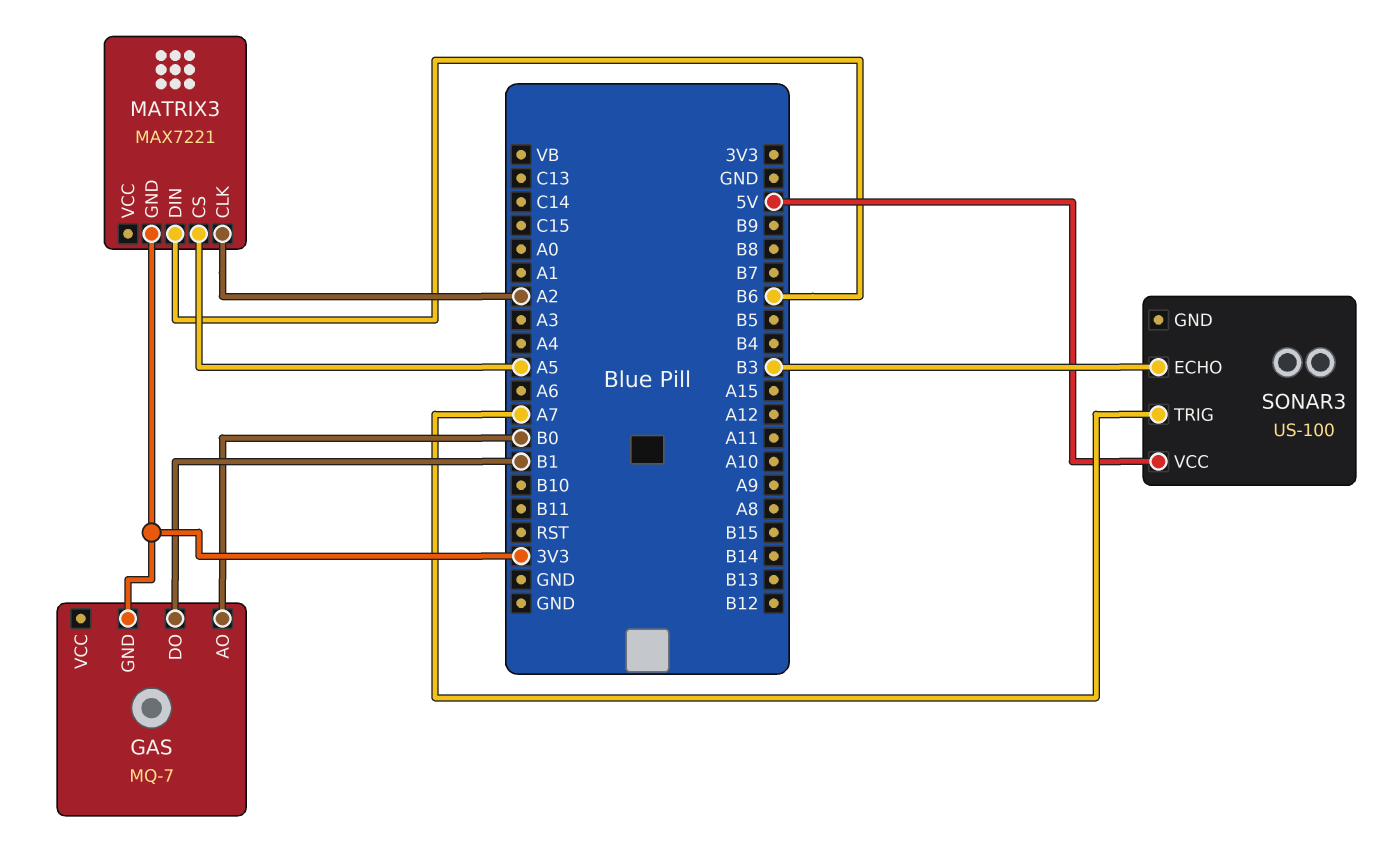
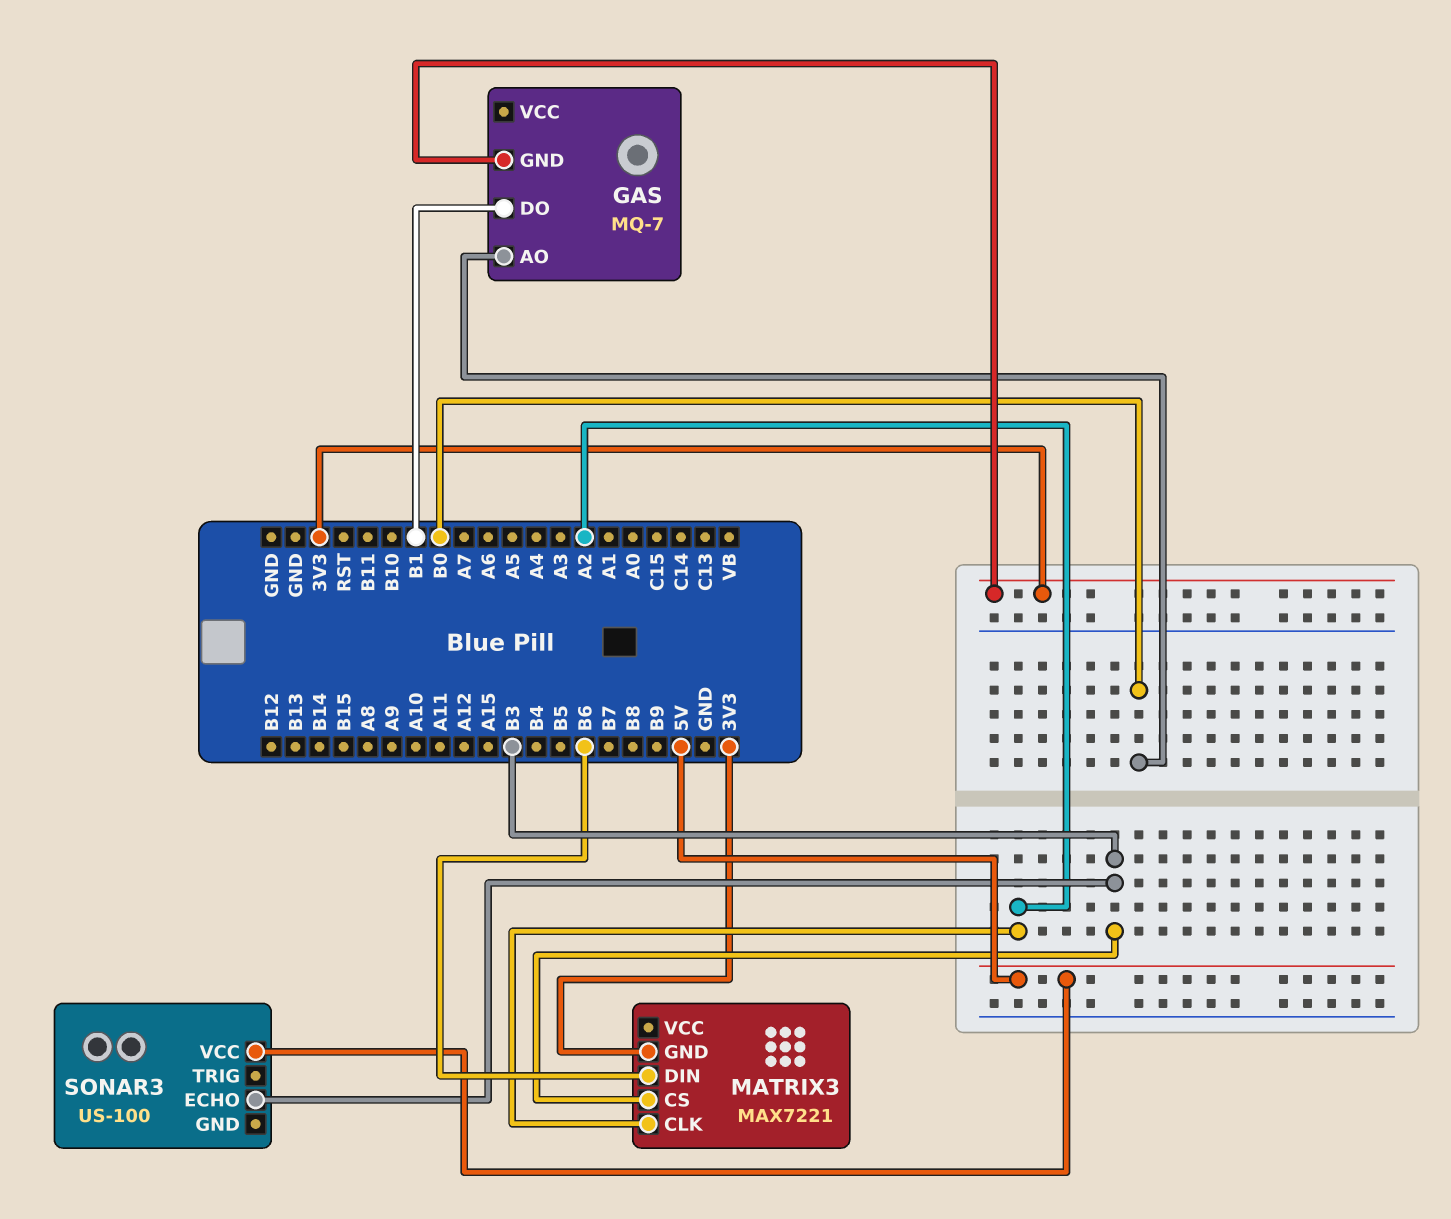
MATRIX3 pin CS: A5 -> B3
SONAR3 pin TRIG: A7 -> none

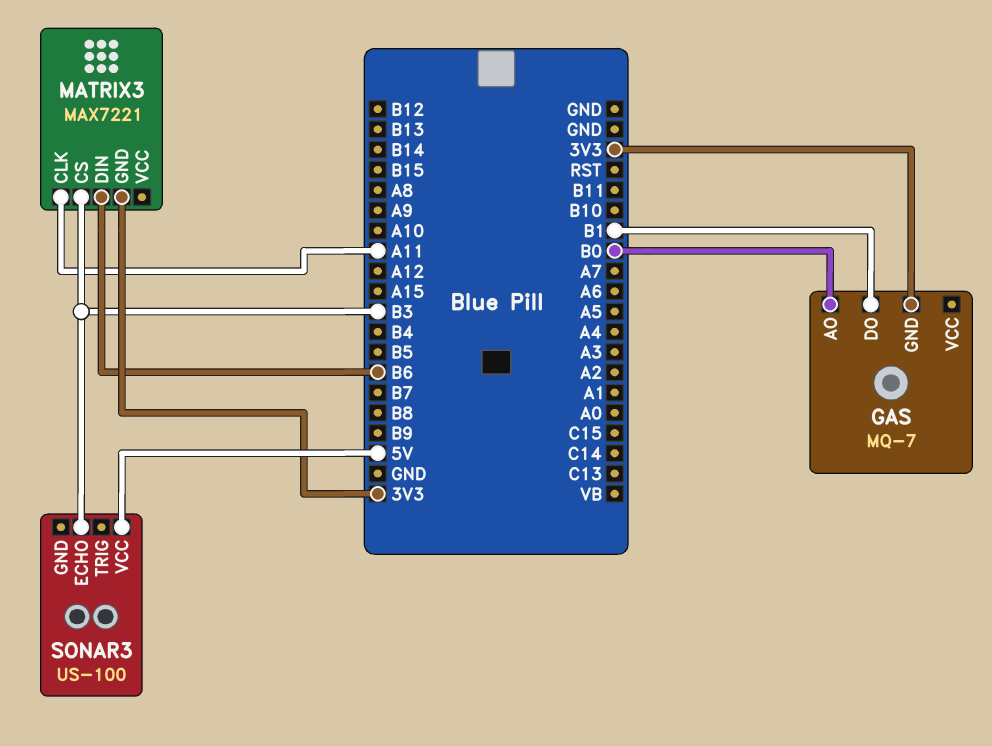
MATRIX3 pin CLK: A2 -> A11

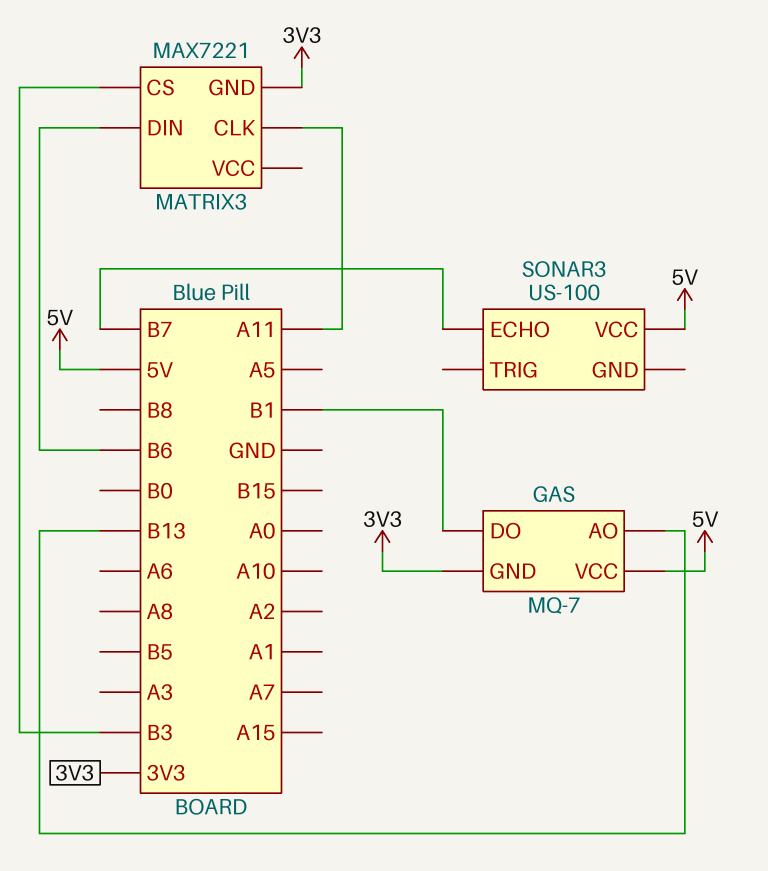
GAS pin AO: B0 -> B13
GAS pin VCC: none -> 5V
SONAR3 pin ECHO: B3 -> B7

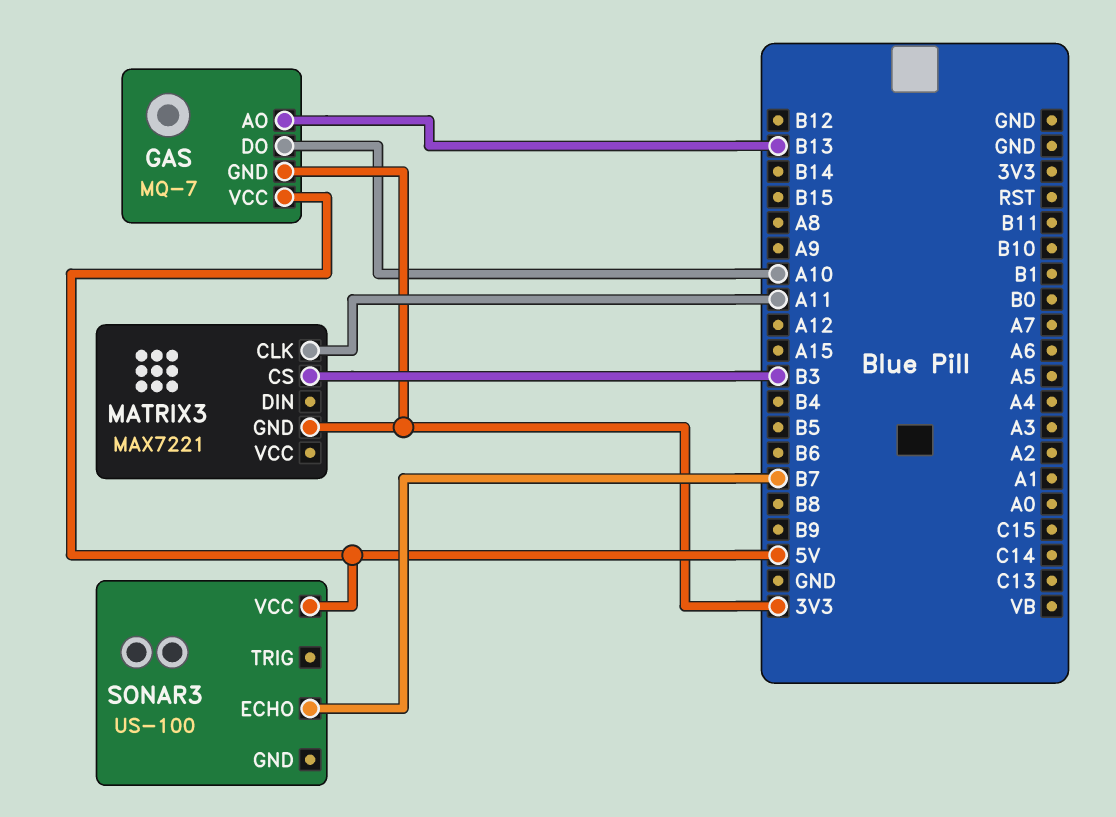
GAS pin DO: B1 -> A10
MATRIX3 pin DIN: B6 -> none

